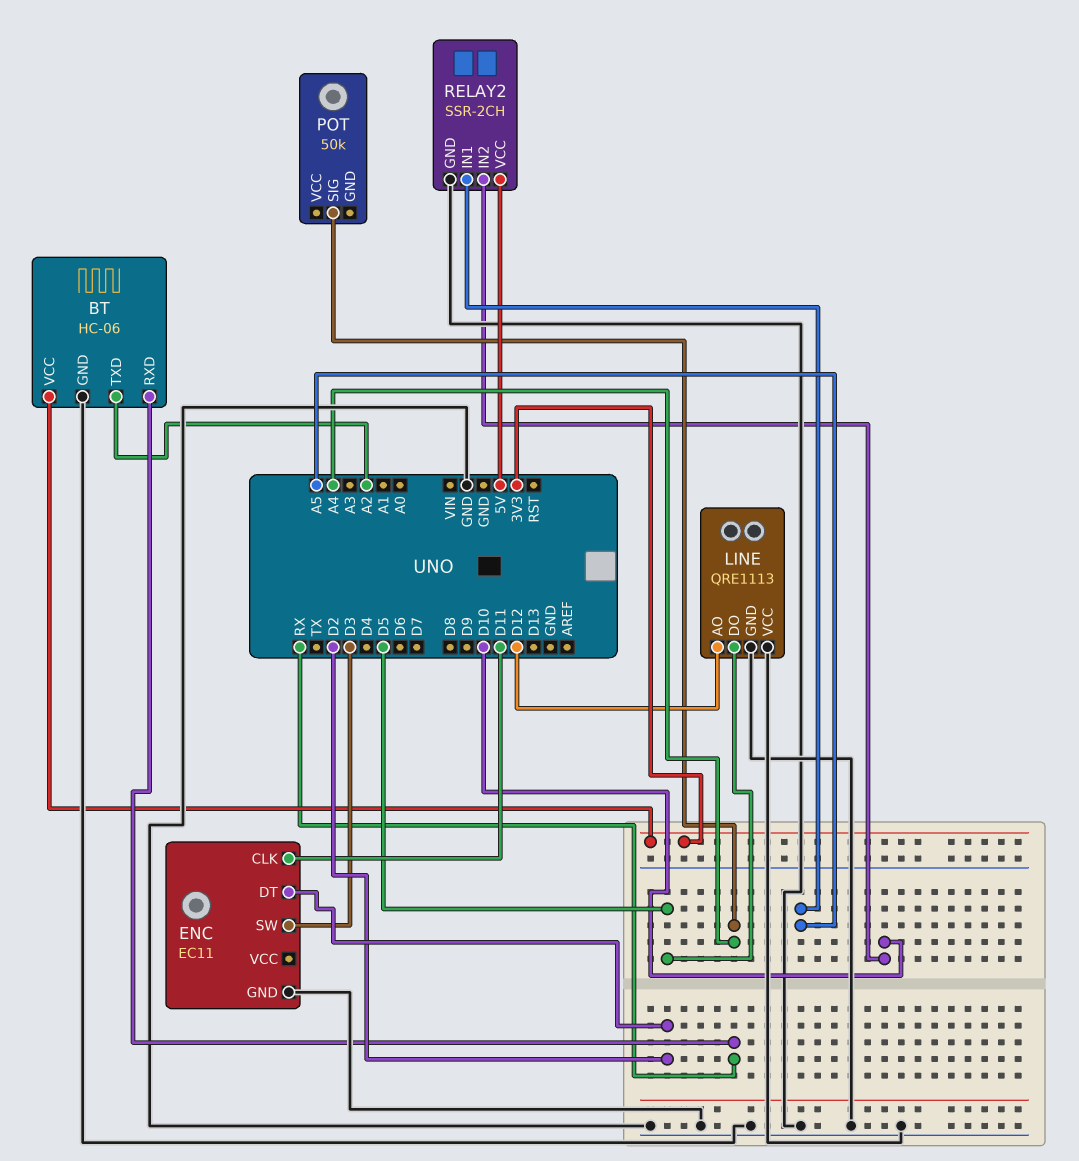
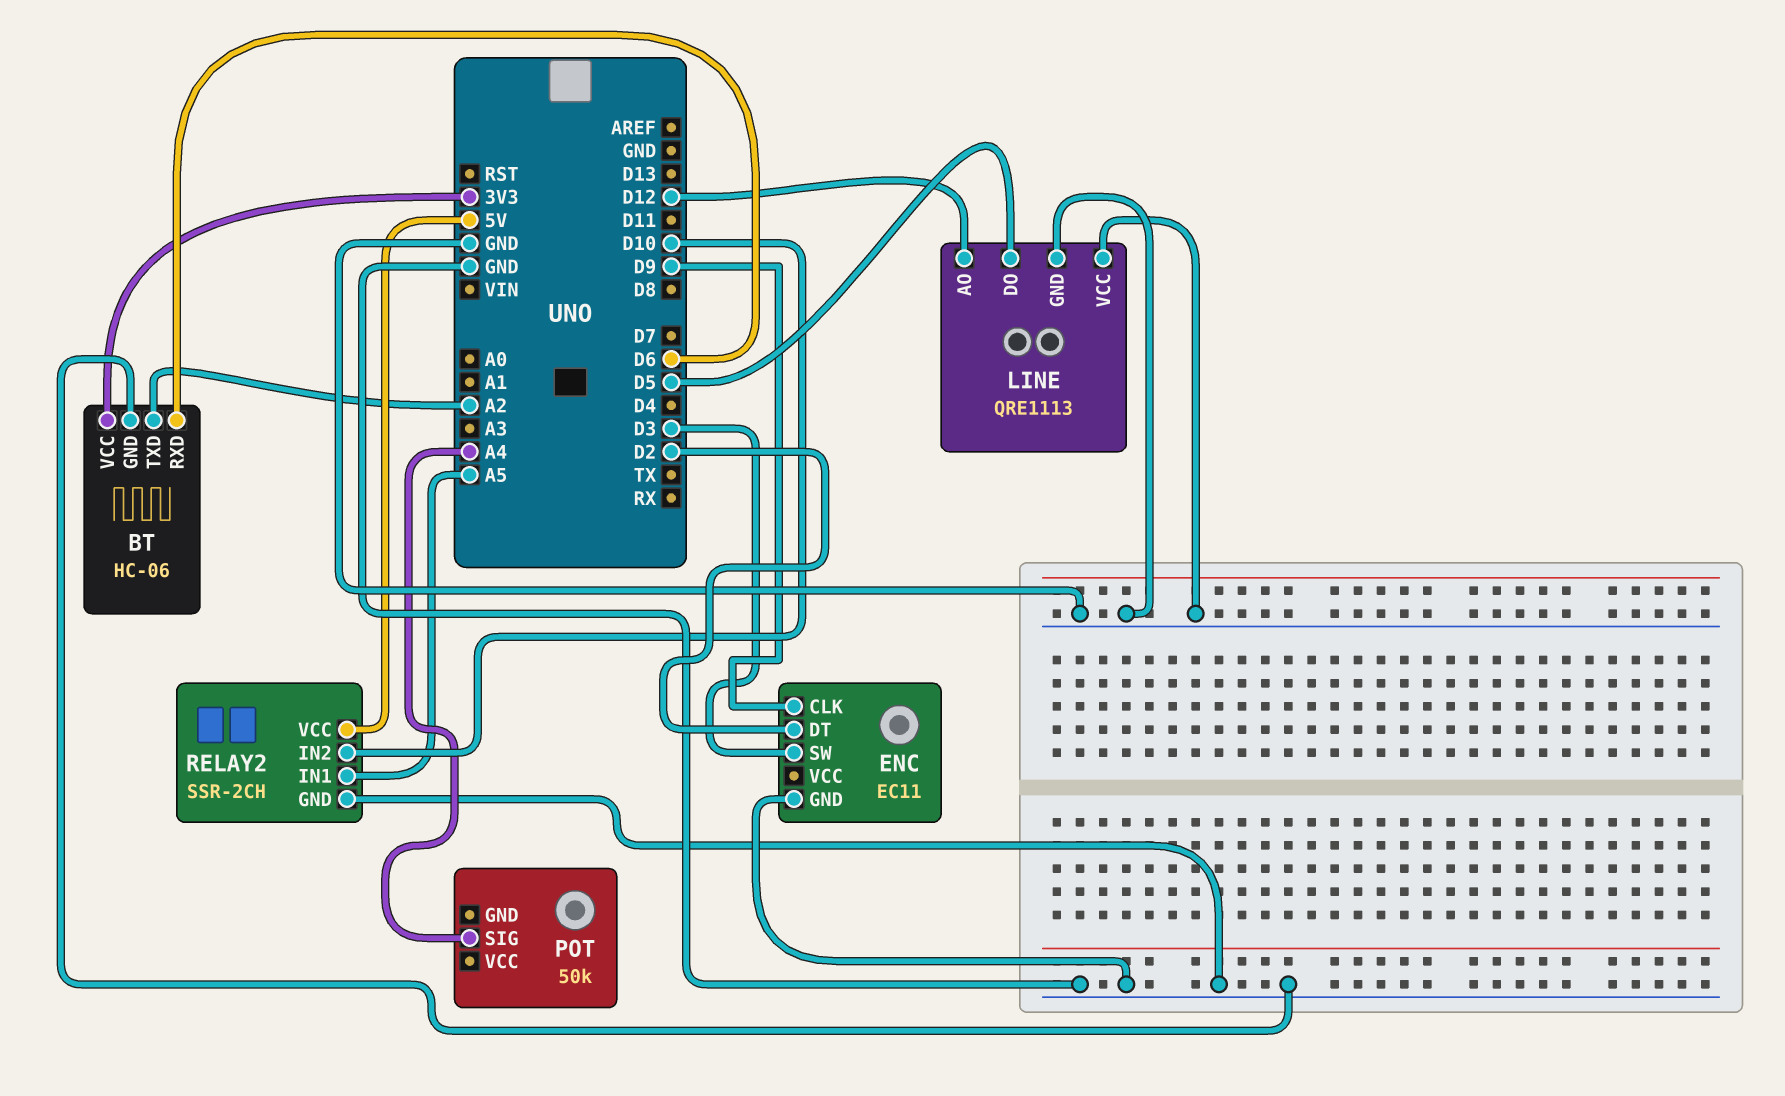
BT pin RXD: RX -> D6
ENC pin CLK: D11 -> D9

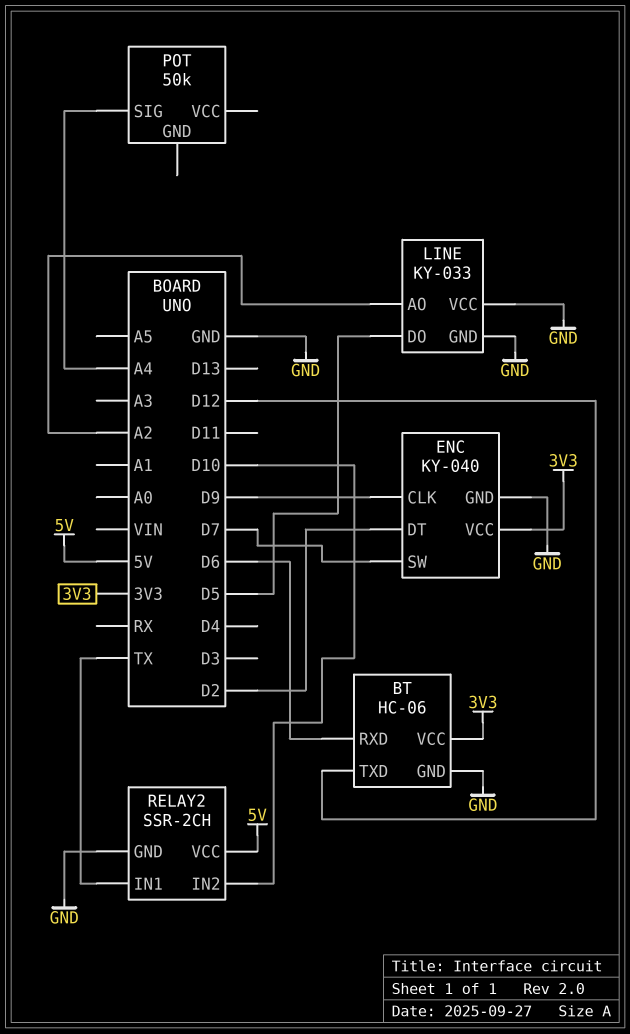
BT pin TXD: A2 -> D12
ENC: EC11 -> KY-040
ENC pin SW: D3 -> D7
ENC pin VCC: none -> 3V3
LINE: QRE1113 -> KY-033
LINE pin AO: D12 -> A2
RELAY2 pin IN1: A5 -> TX

